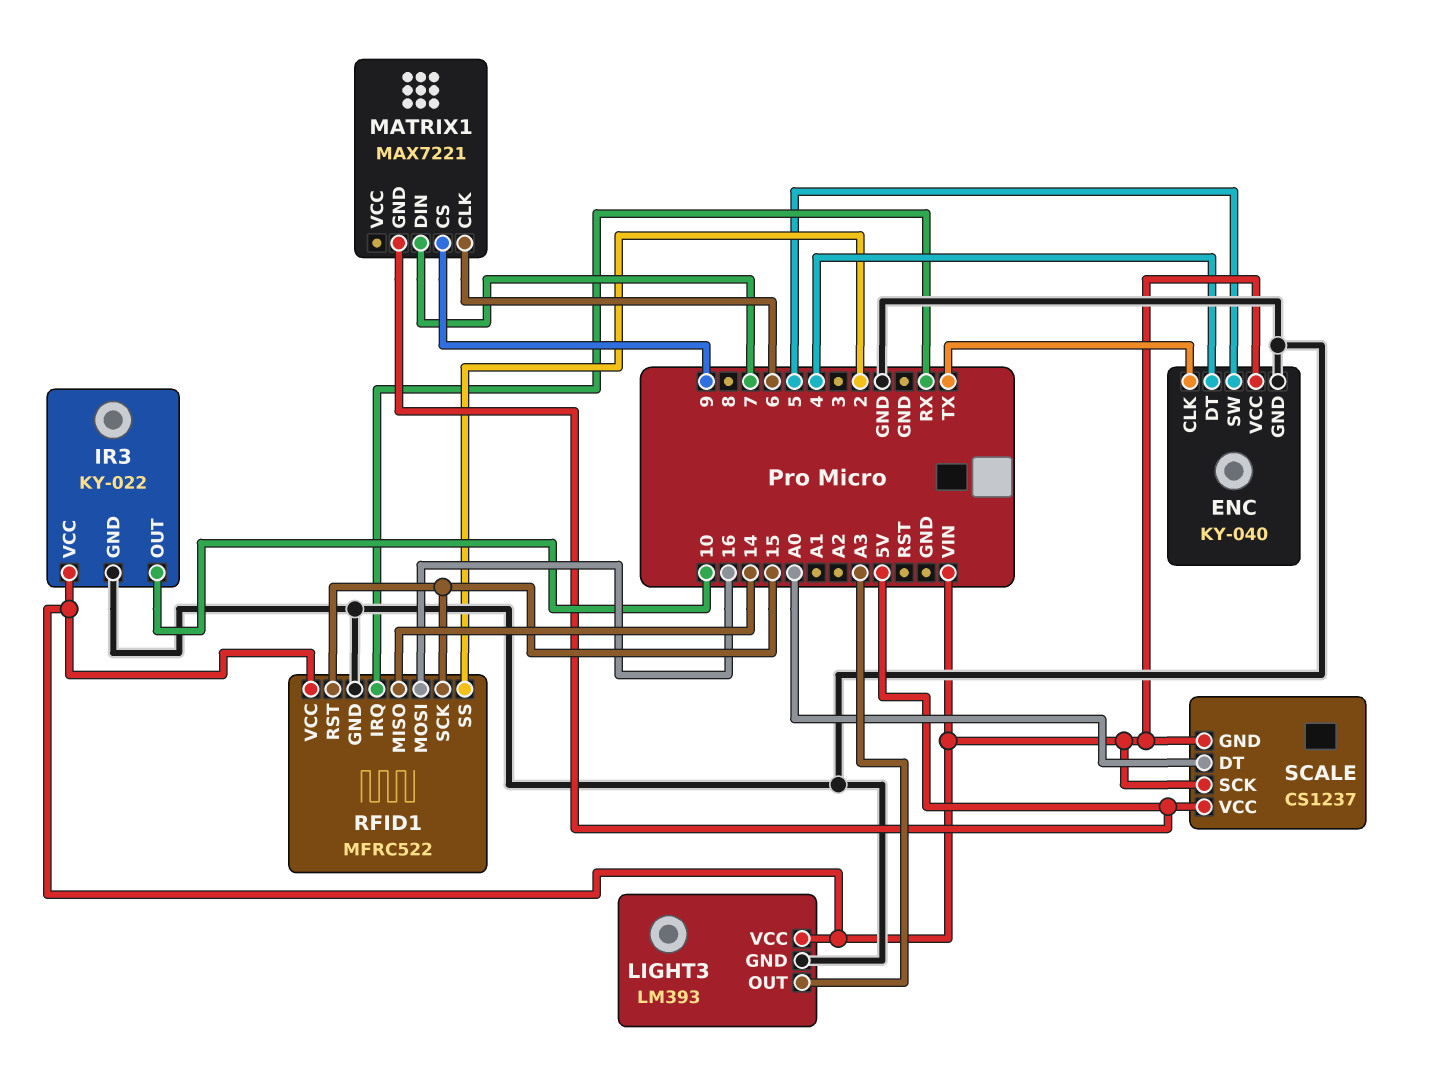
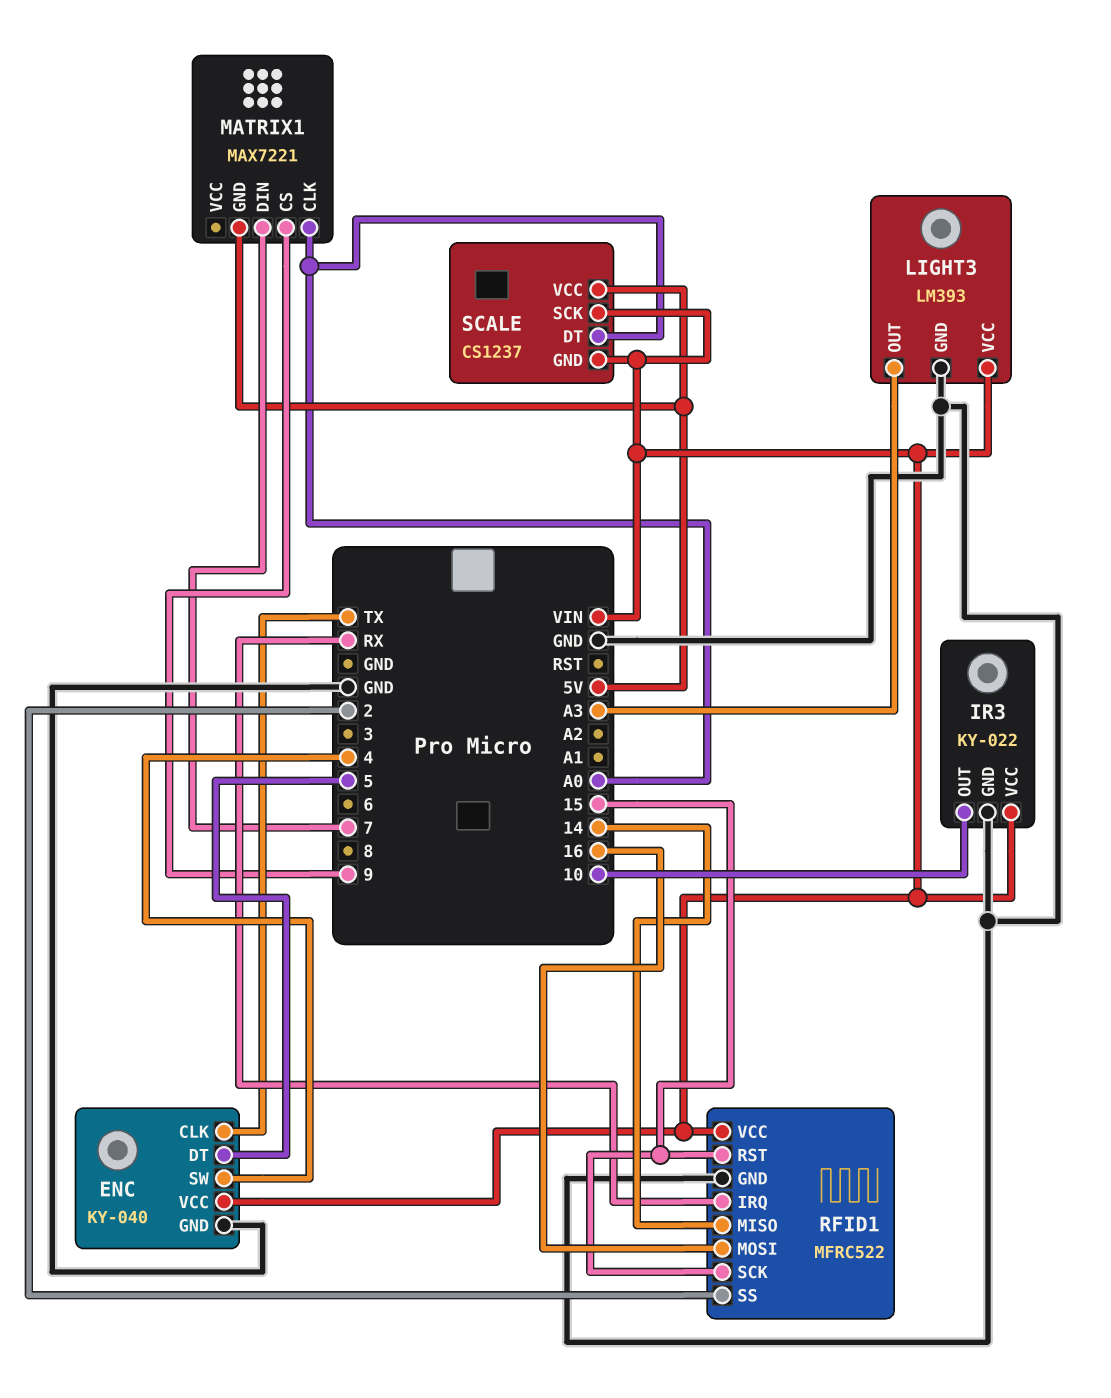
ENC pin DT: 4 -> 5
ENC pin SW: 5 -> 4
MATRIX1 pin CLK: 6 -> A0

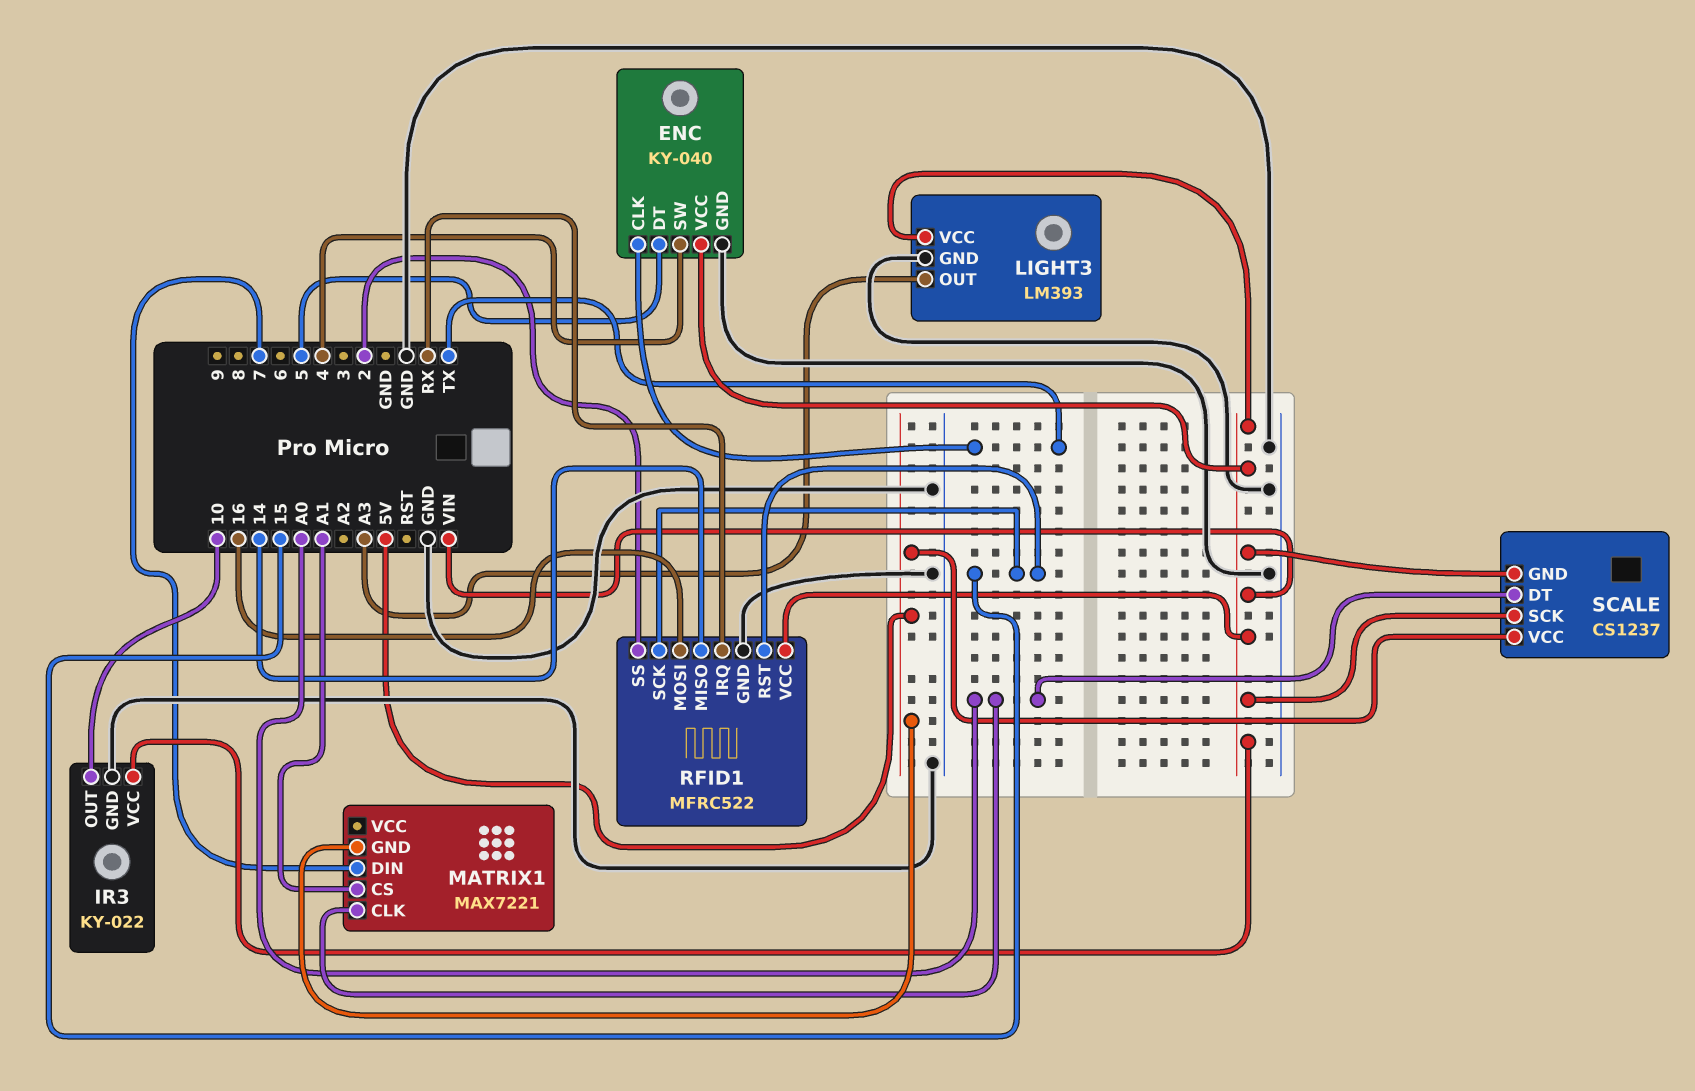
MATRIX1 pin CS: 9 -> A1

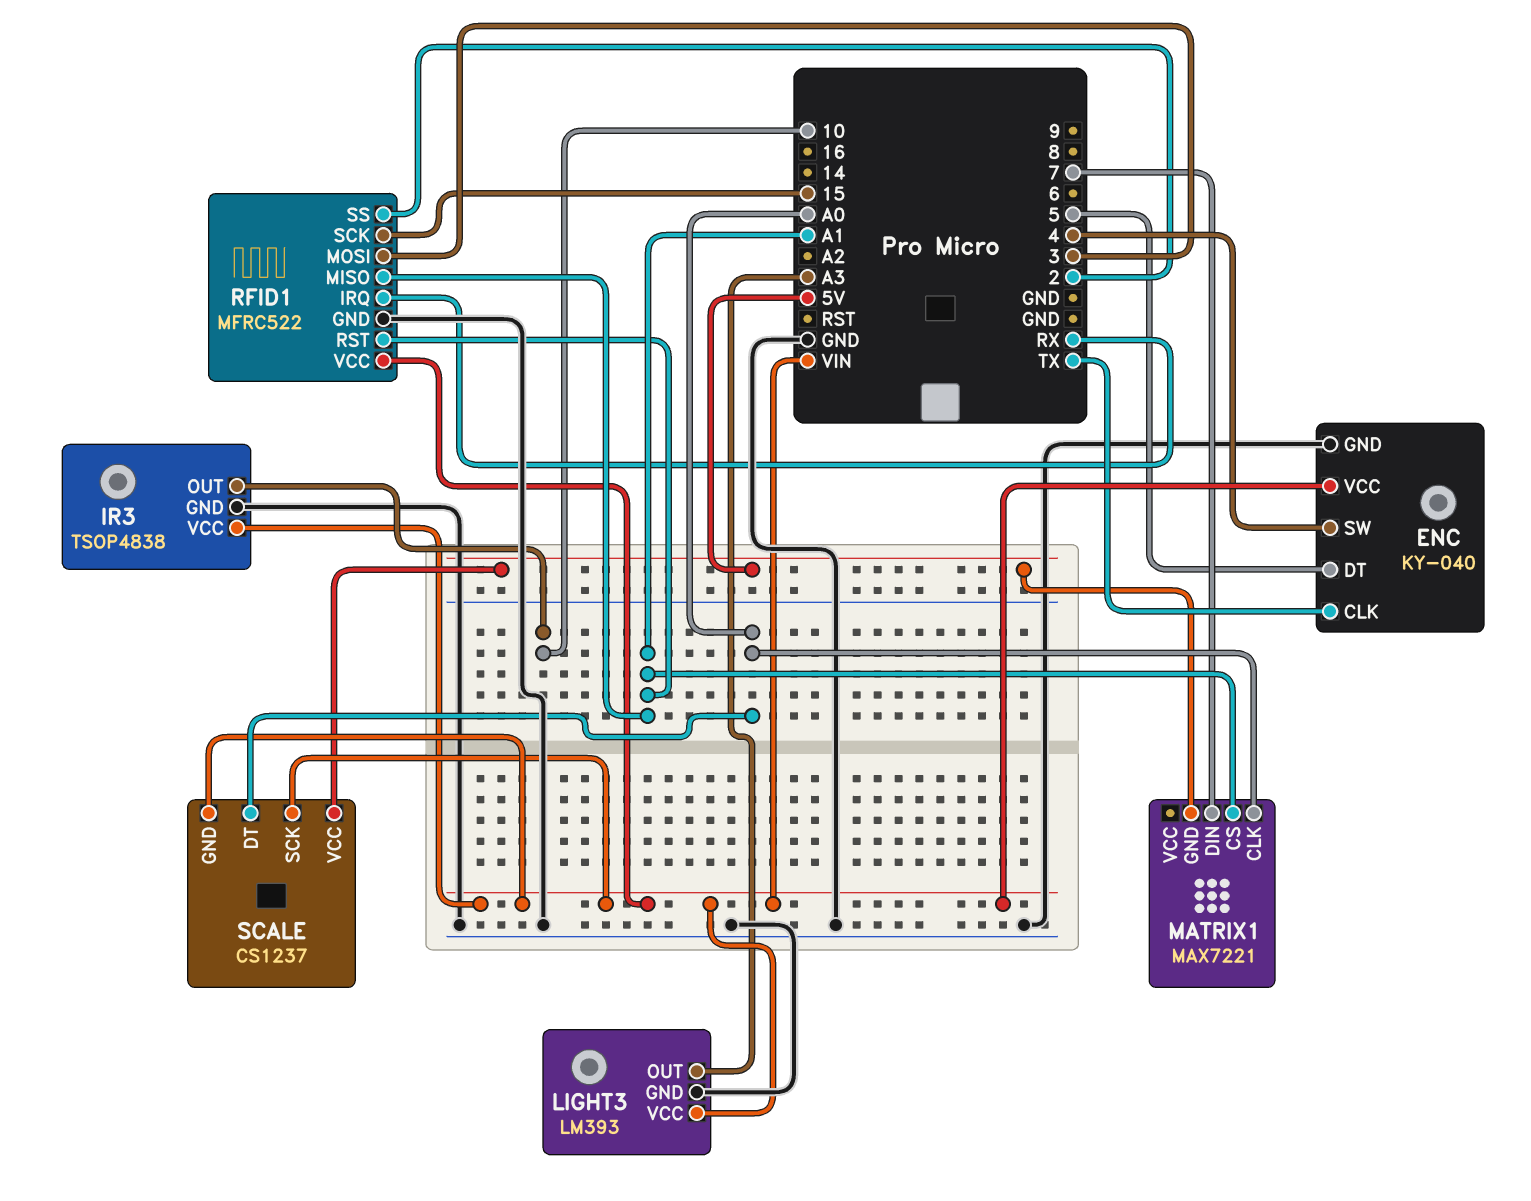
IR3: KY-022 -> TSOP4838
RFID1 pin MISO: 14 -> A1
RFID1 pin MOSI: 16 -> 3
RFID1 pin RST: 15 -> A1

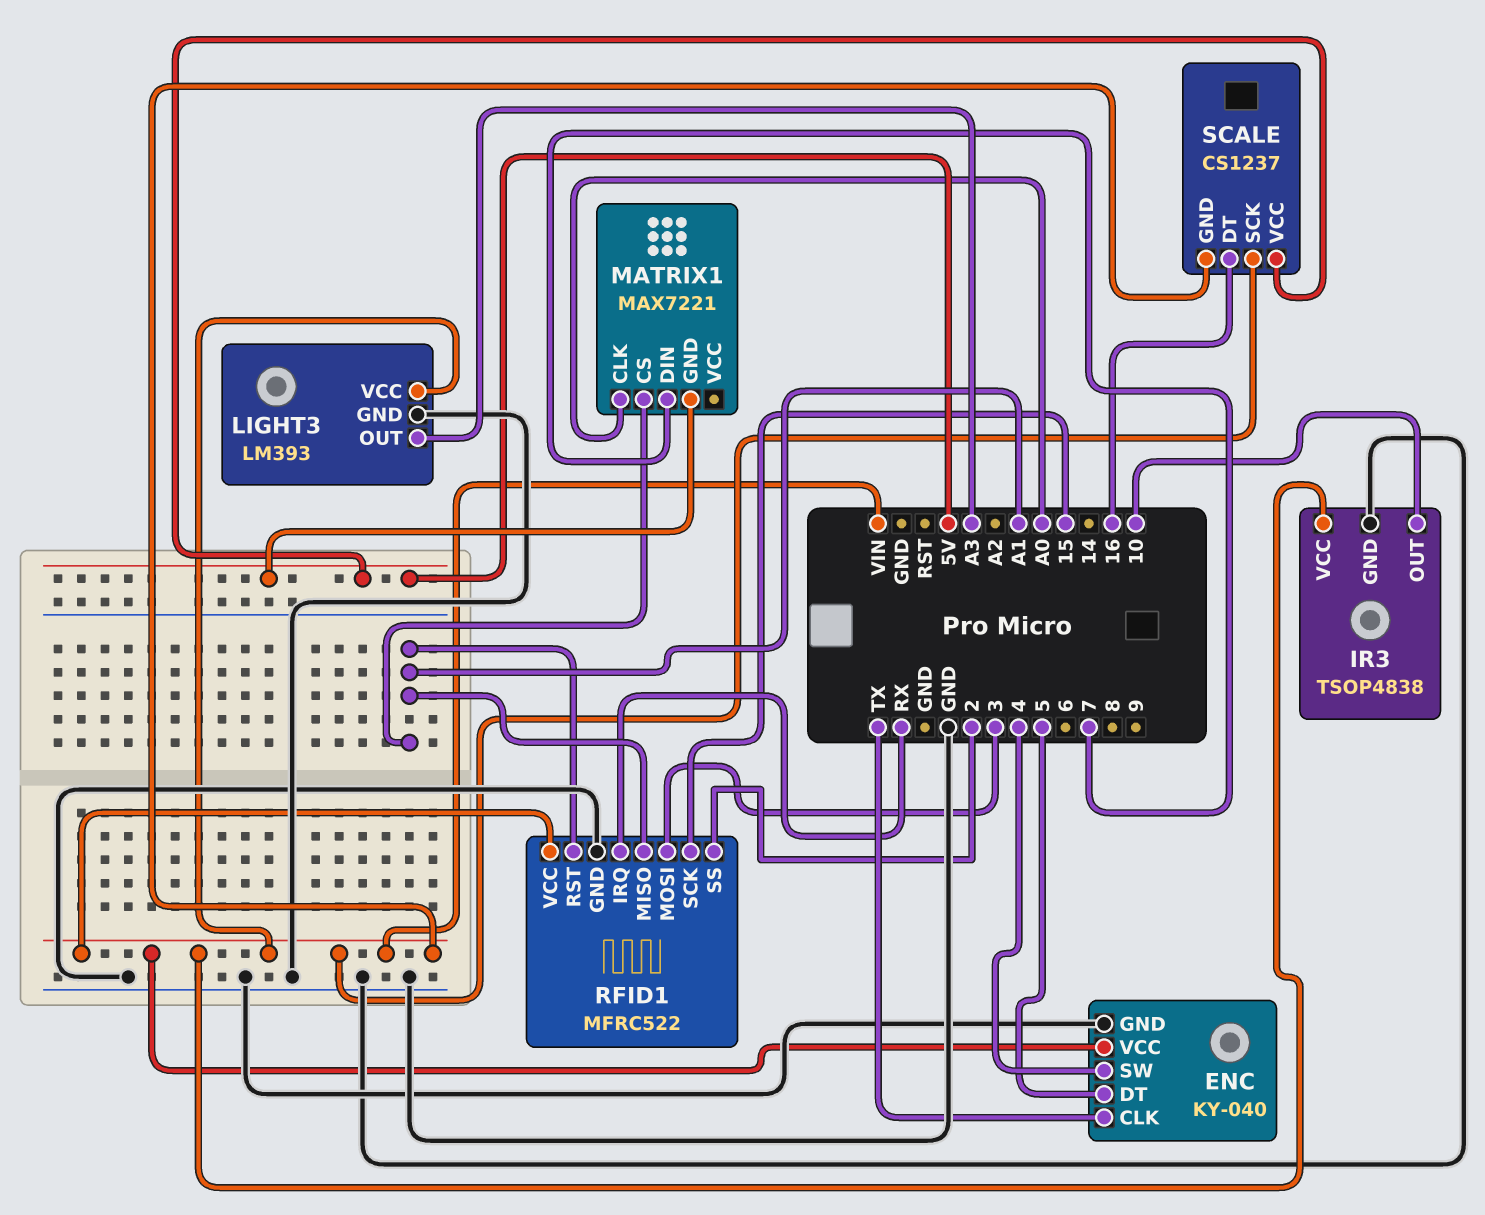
SCALE pin DT: A0 -> 16

